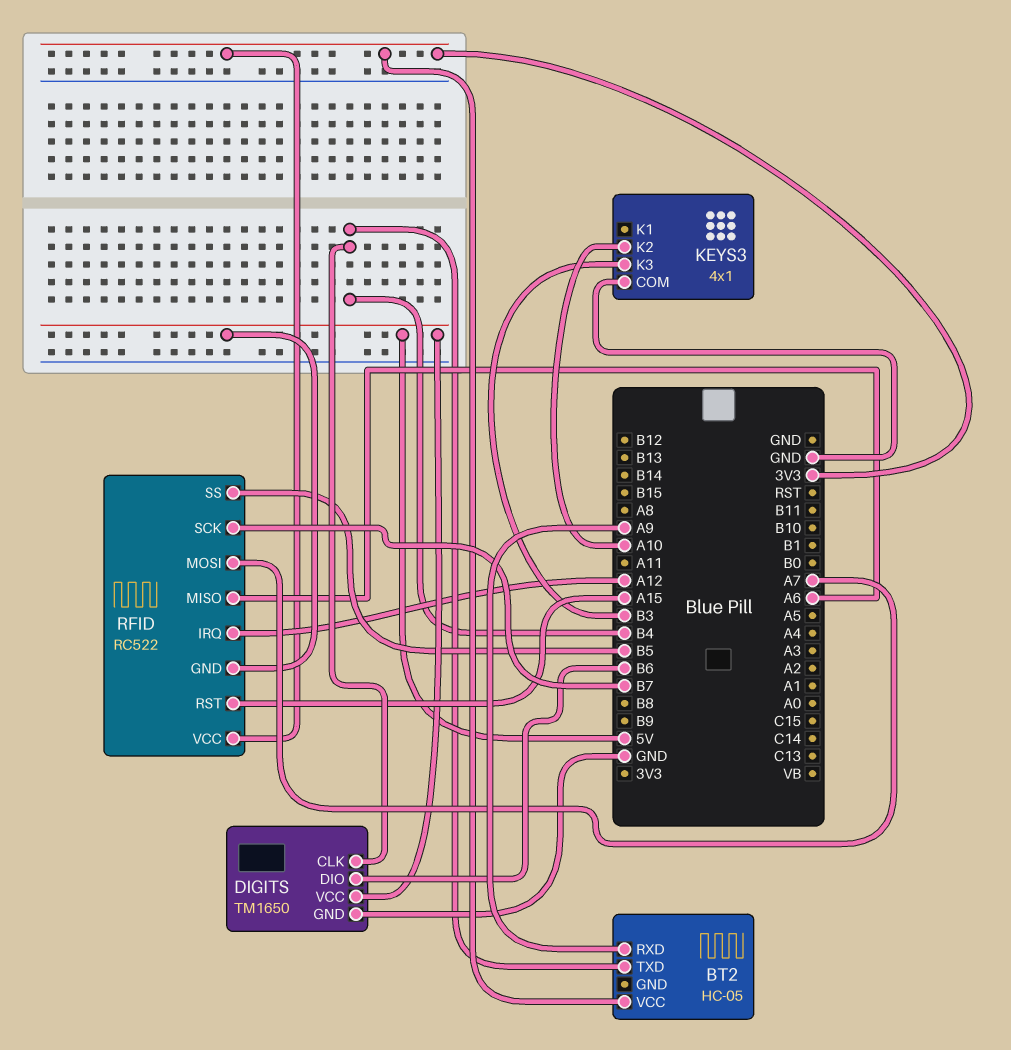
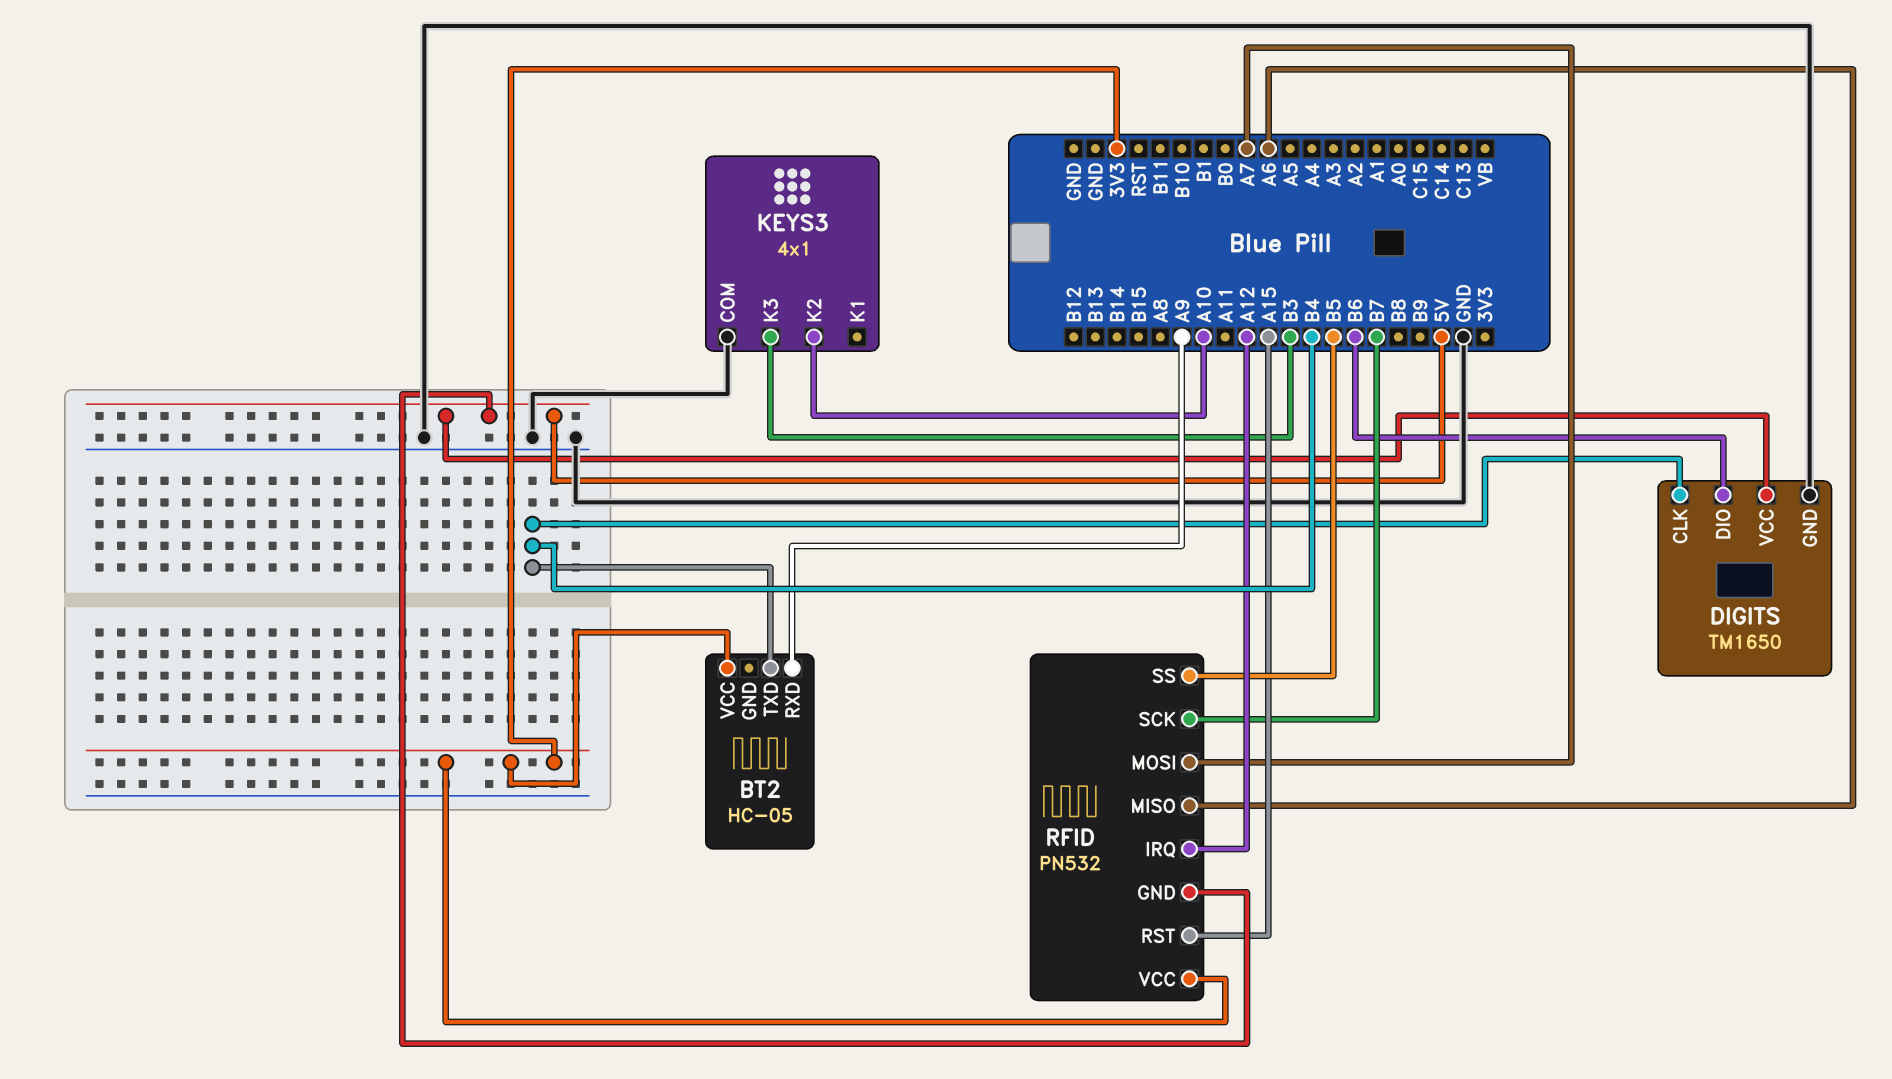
RFID: RC522 -> PN532

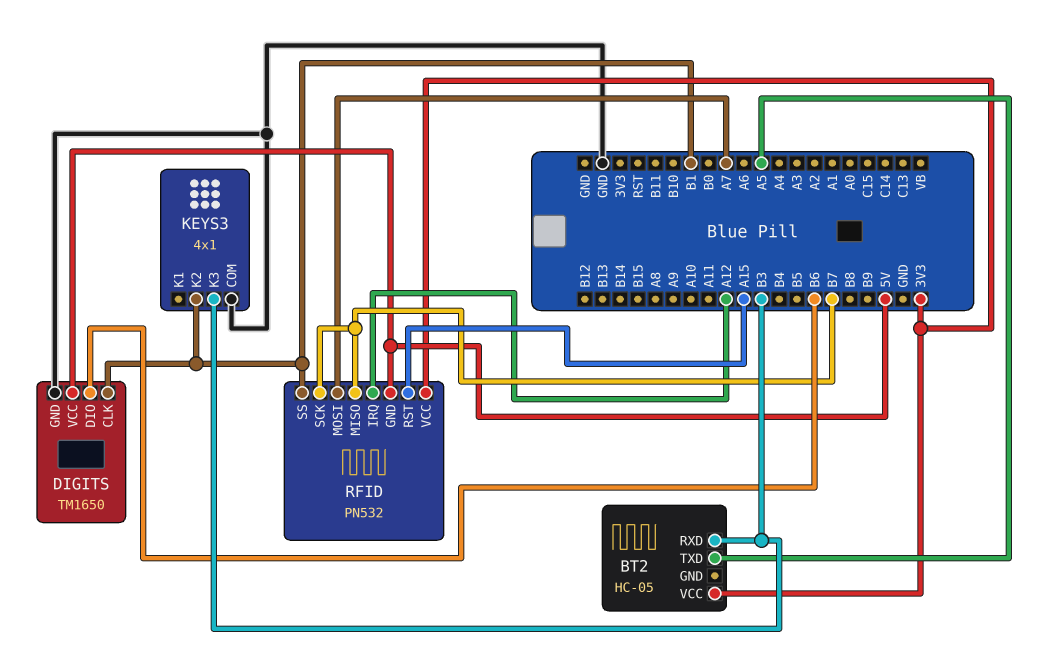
BT2 pin RXD: A9 -> B3
BT2 pin TXD: B4 -> A5
DIGITS pin CLK: B4 -> B1
KEYS3 pin K2: A10 -> B1
RFID pin MISO: A6 -> B7
RFID pin SS: B5 -> B1

